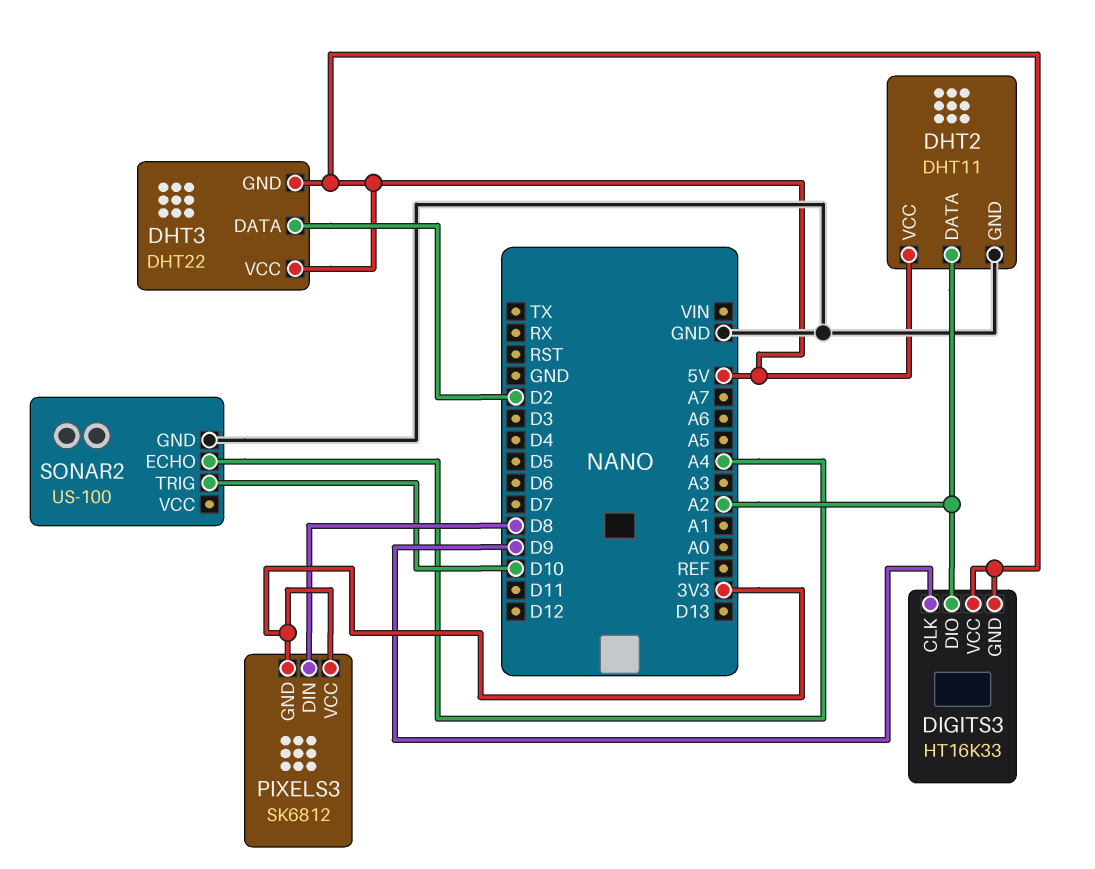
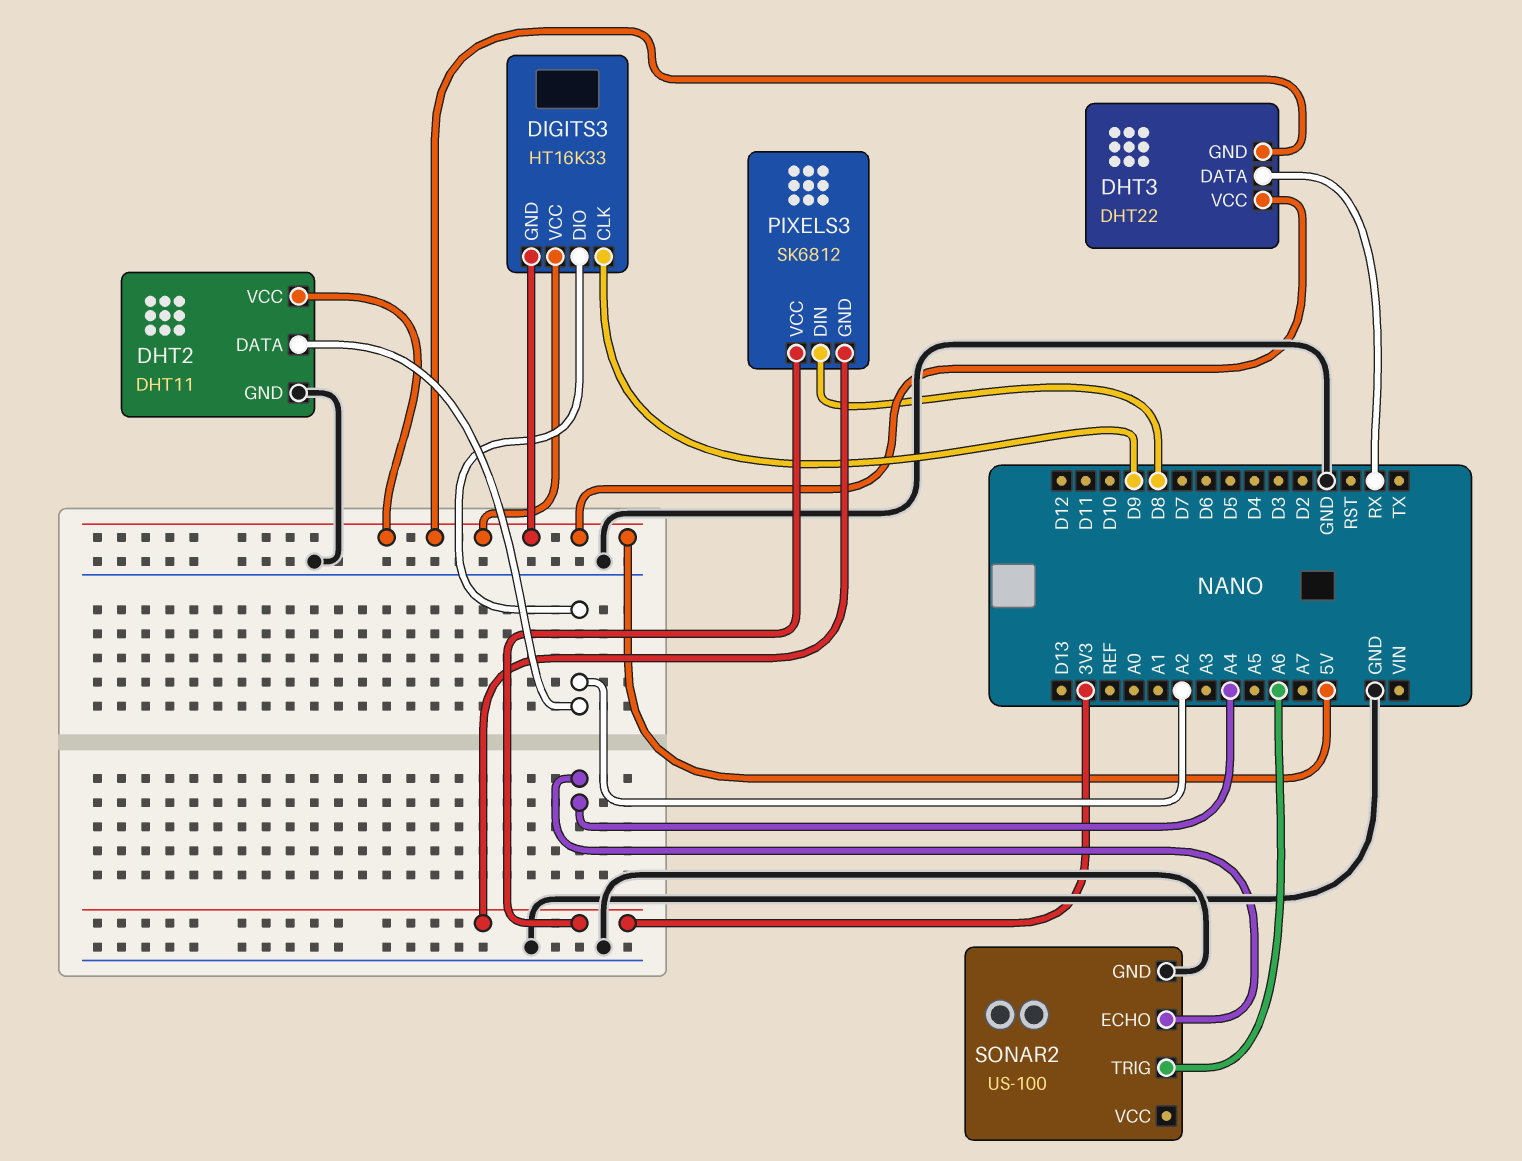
DHT3 pin DATA: D2 -> RX
SONAR2 pin TRIG: D10 -> A6

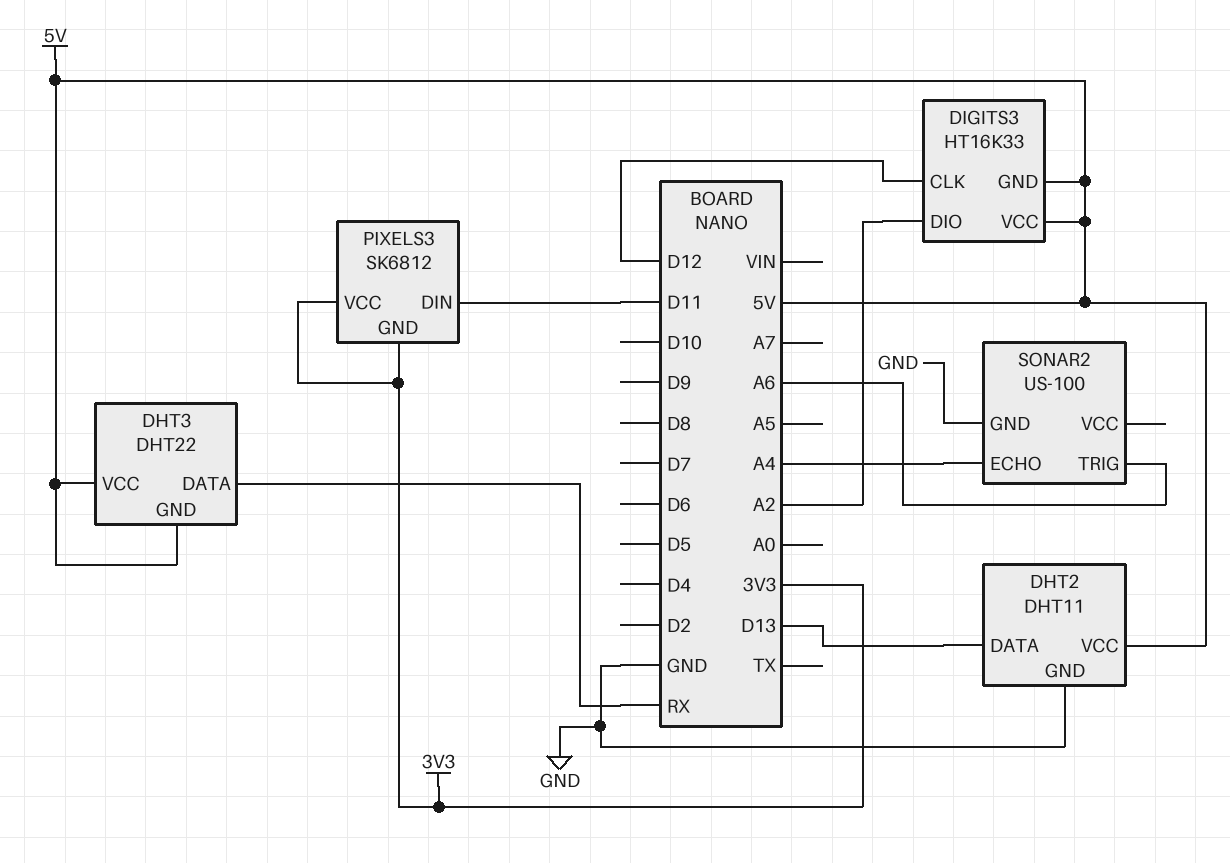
DHT2 pin DATA: A2 -> D13
DIGITS3 pin CLK: D9 -> D12
PIXELS3 pin DIN: D8 -> D11

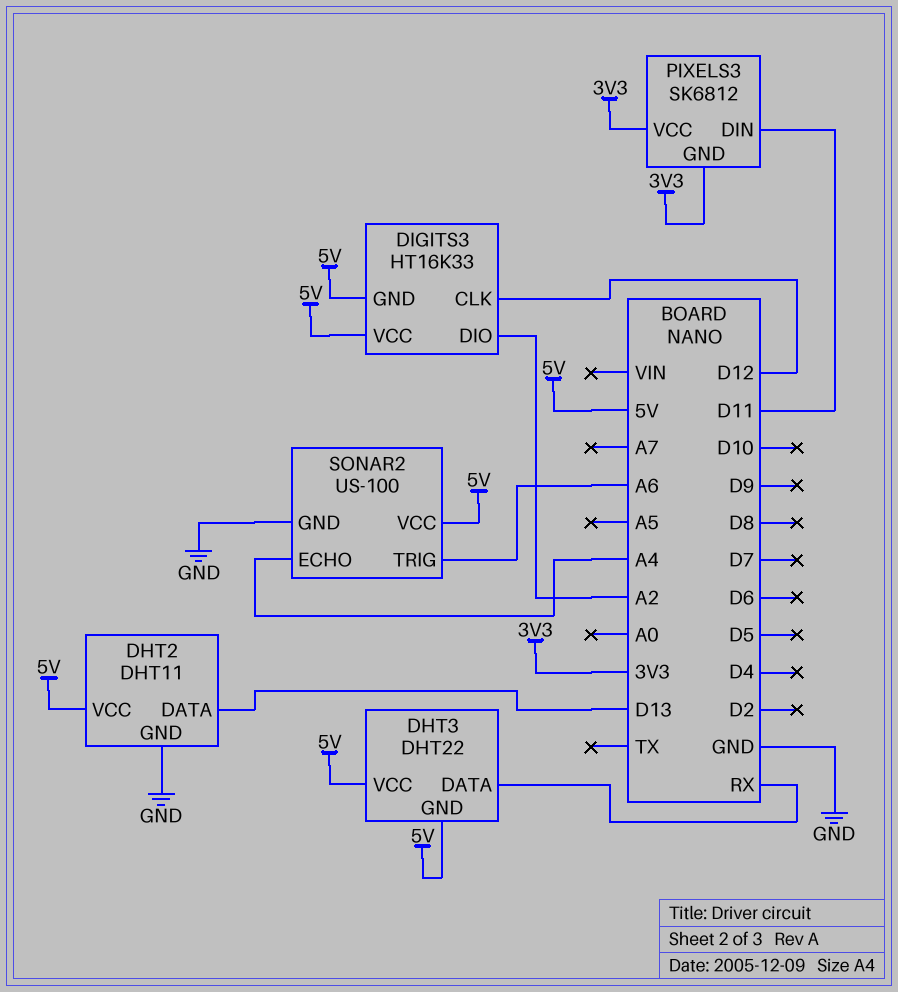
SONAR2 pin VCC: none -> 5V

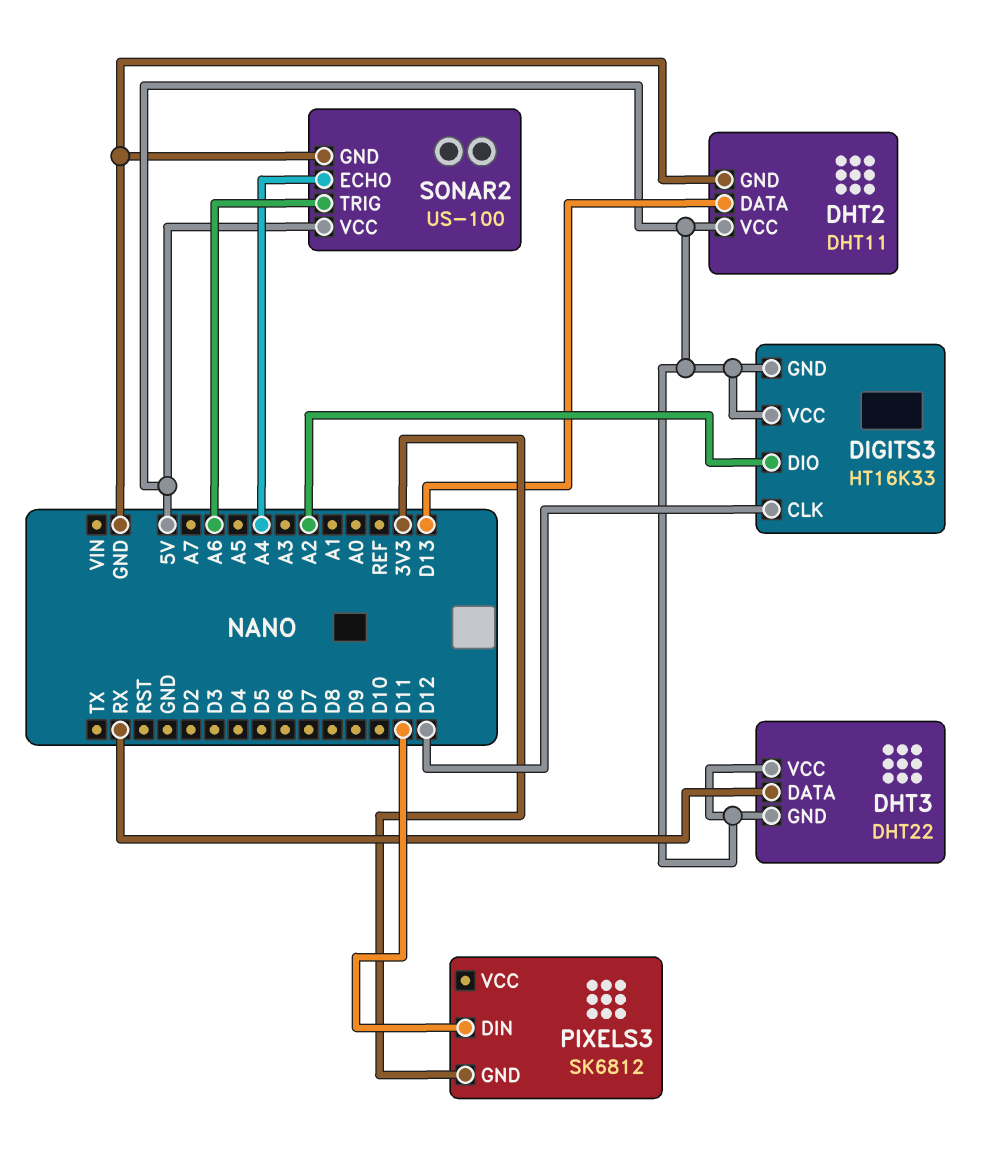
PIXELS3 pin VCC: 3V3 -> none

